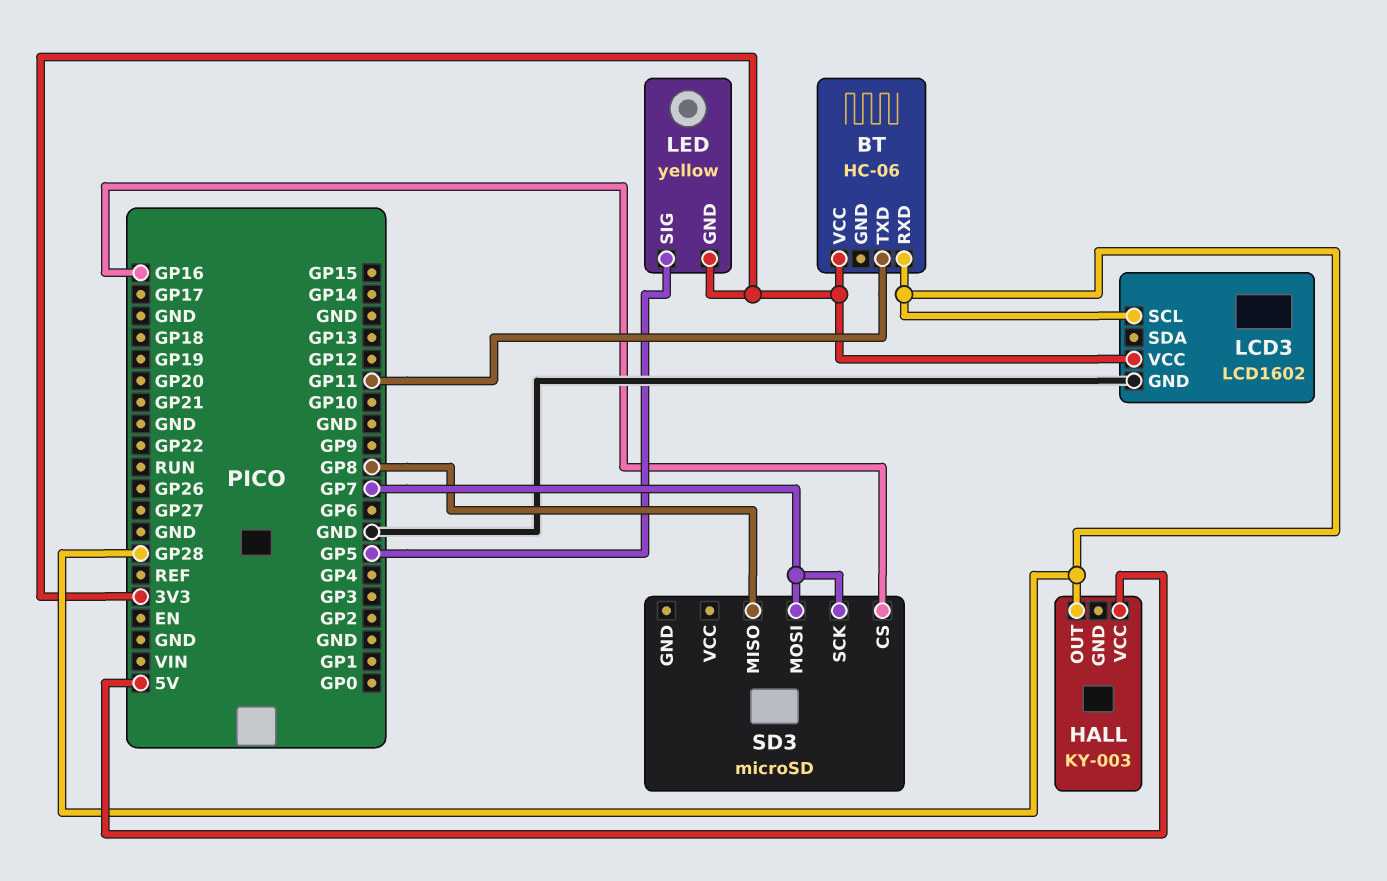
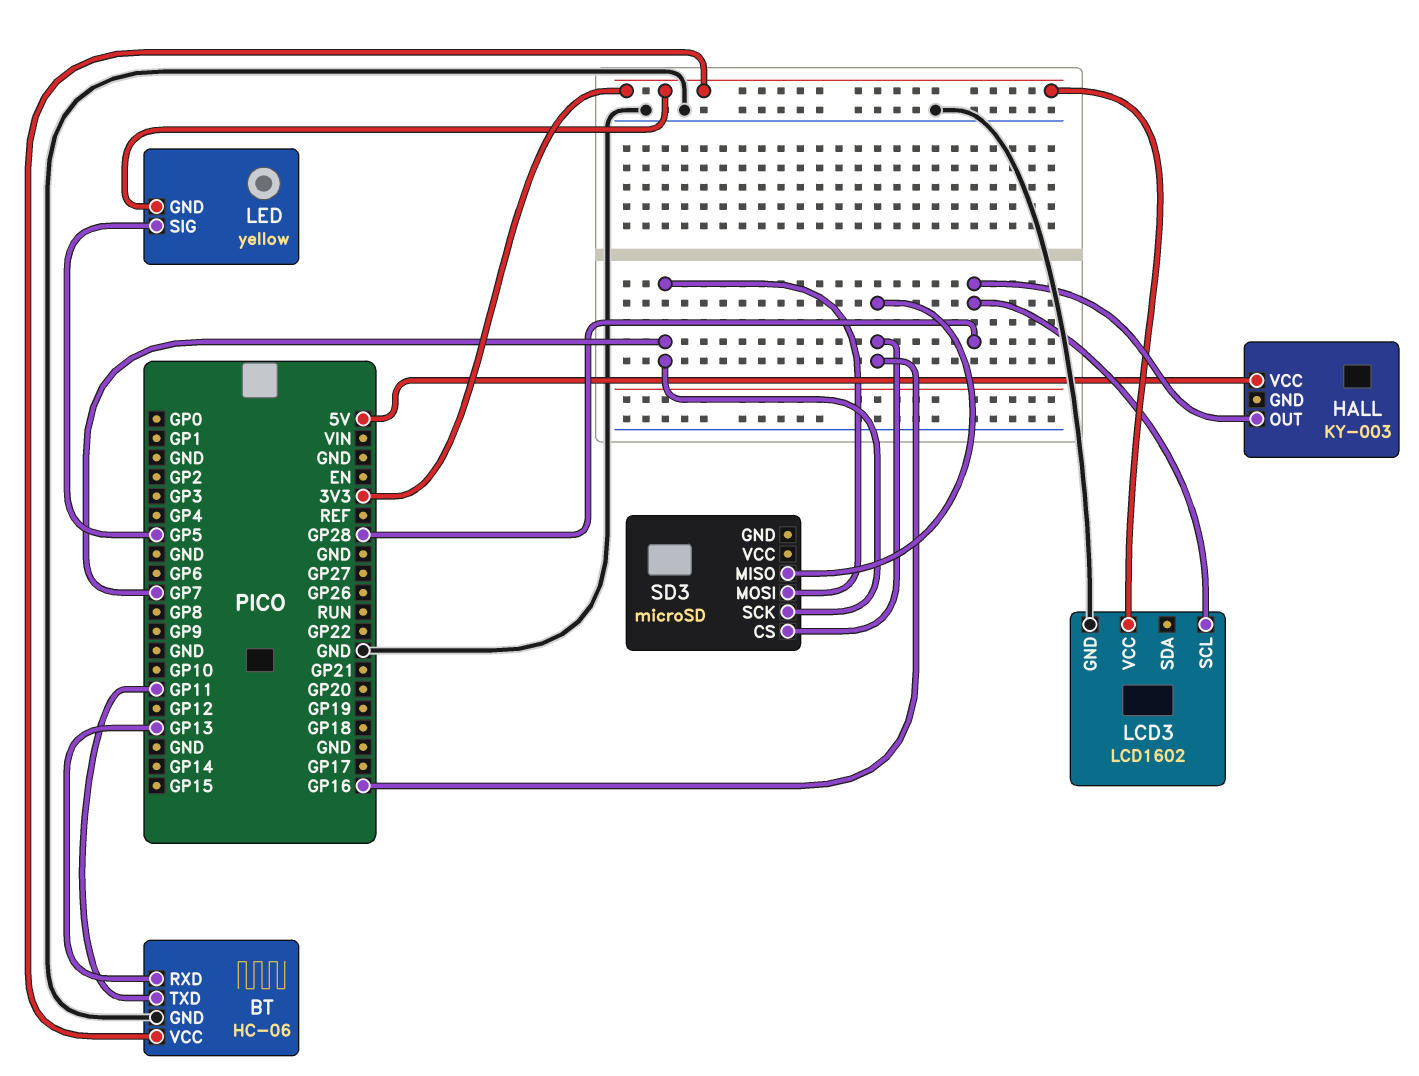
BT pin GND: none -> GND
BT pin RXD: GP28 -> GP13
SD3 pin MISO: GP8 -> GP16

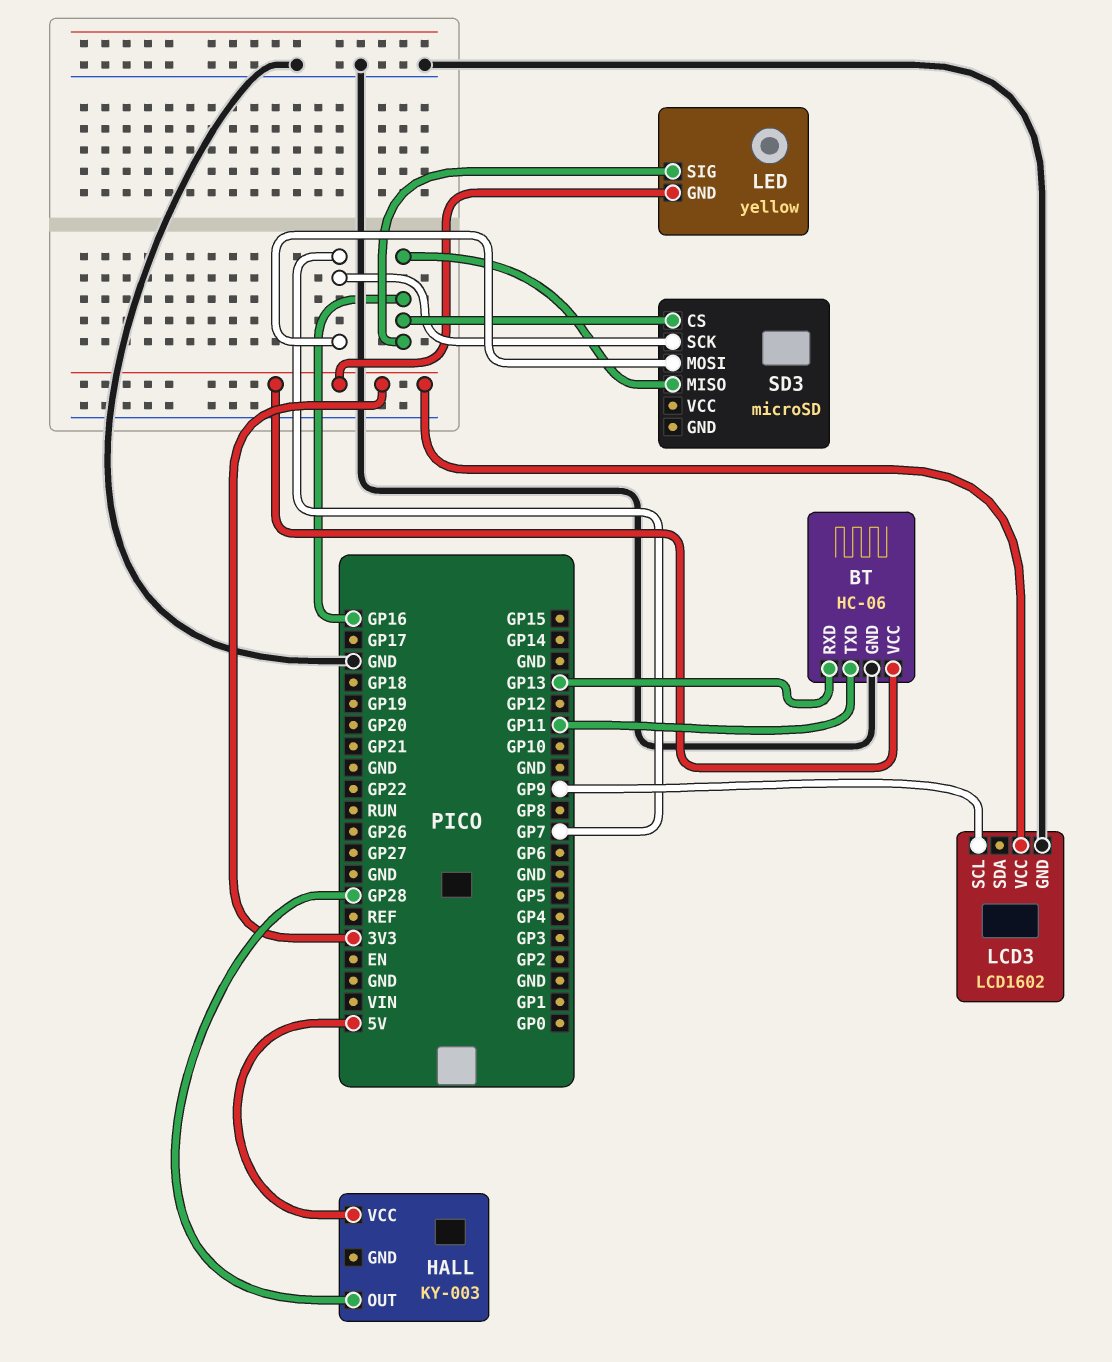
LCD3 pin SCL: GP28 -> GP9
LED pin SIG: GP5 -> GP16

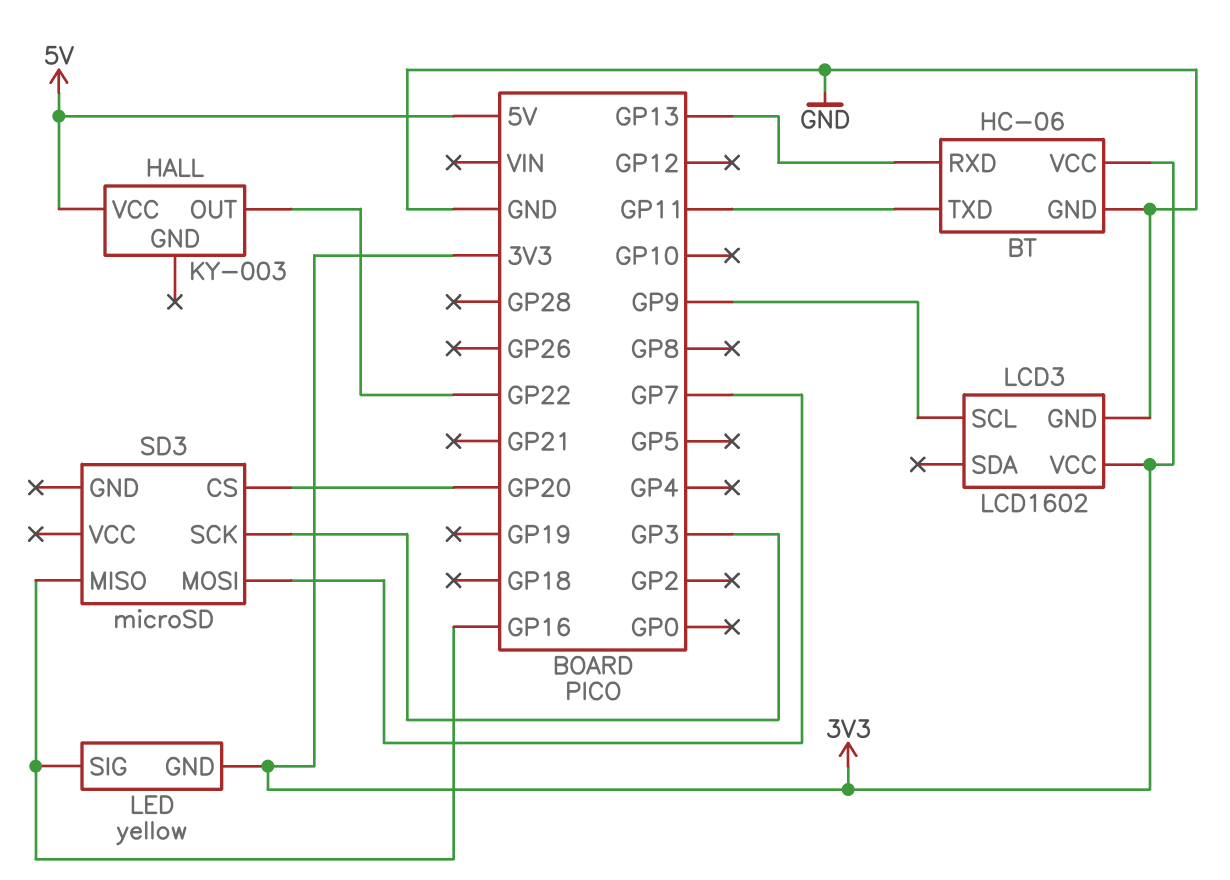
HALL pin OUT: GP28 -> GP22
SD3 pin CS: GP16 -> GP20
SD3 pin SCK: GP7 -> GP3

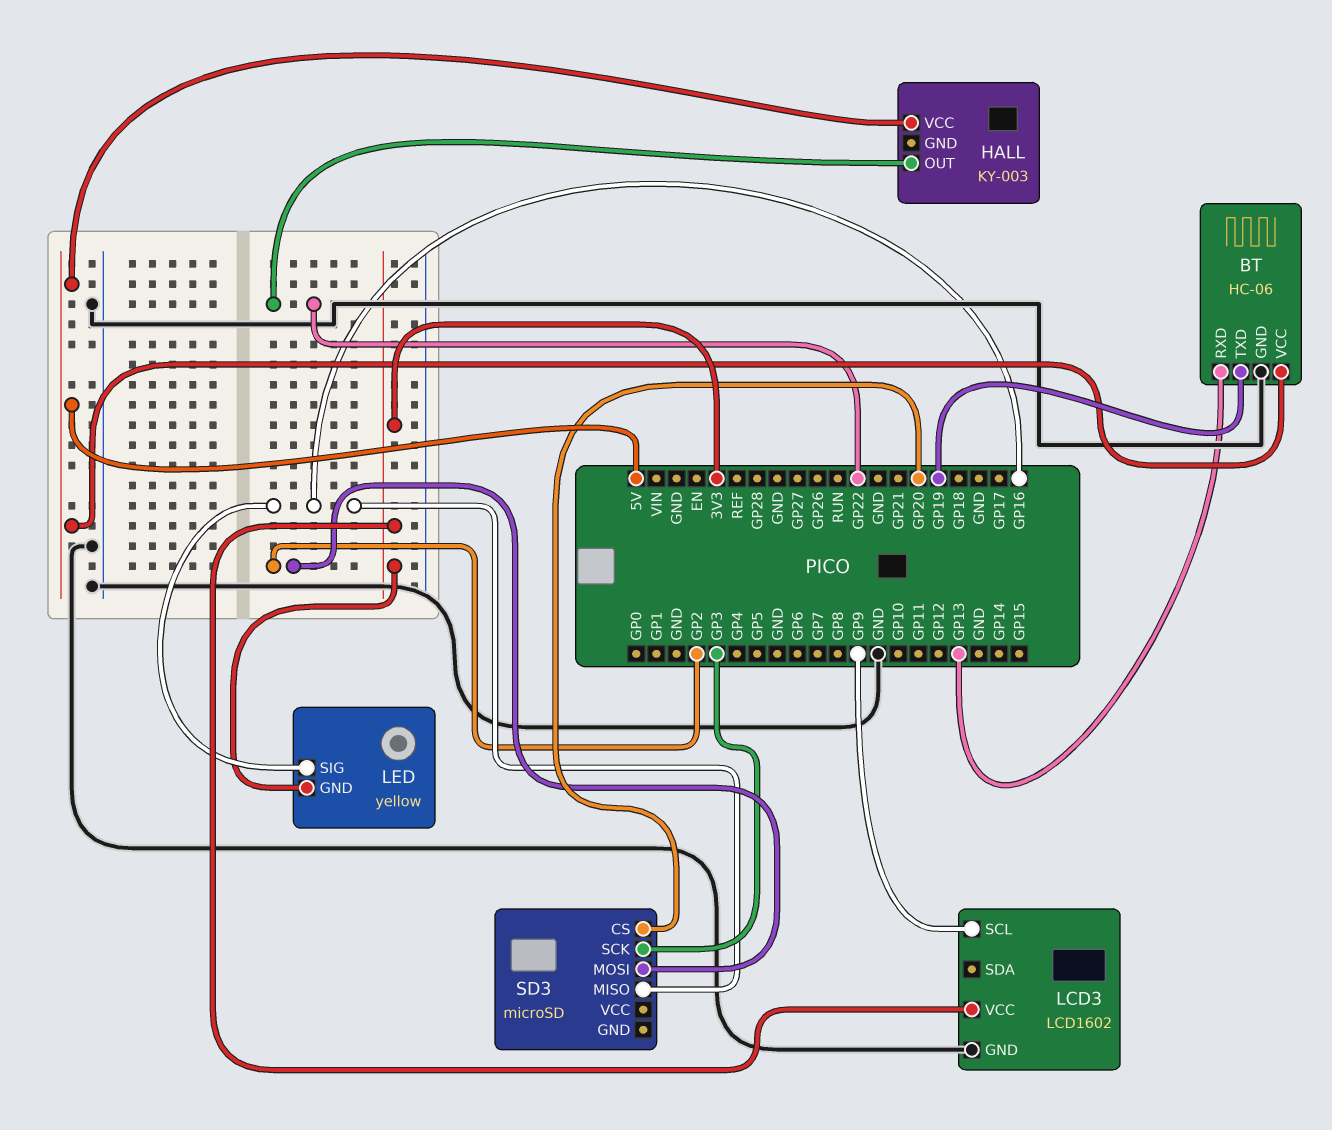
BT pin TXD: GP11 -> GP19
BT pin VCC: 3V3 -> 5V
SD3 pin MOSI: GP7 -> GP2

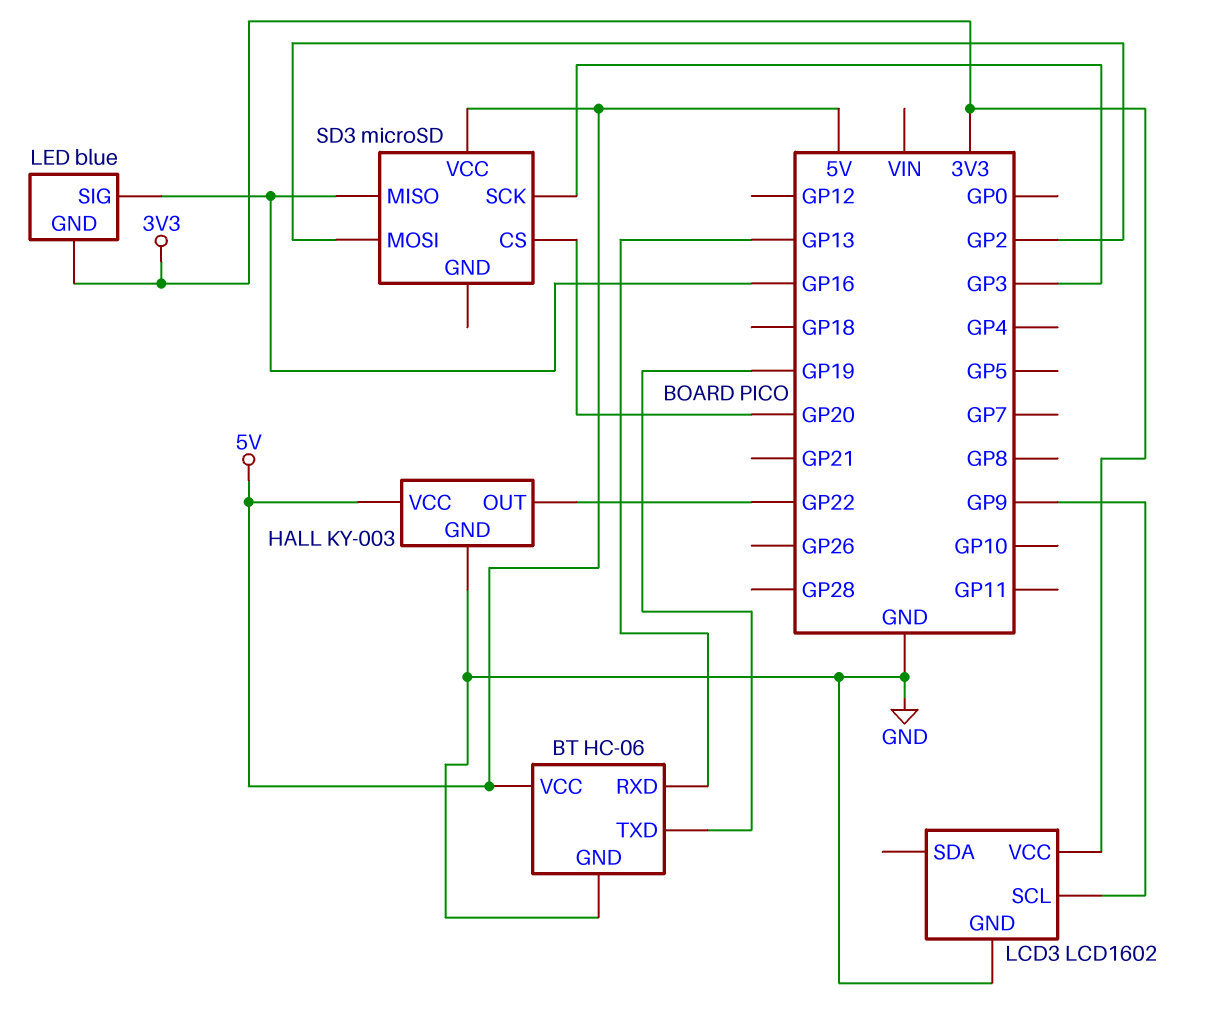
HALL pin GND: none -> GND
LED: yellow -> blue
SD3 pin VCC: none -> 5V

